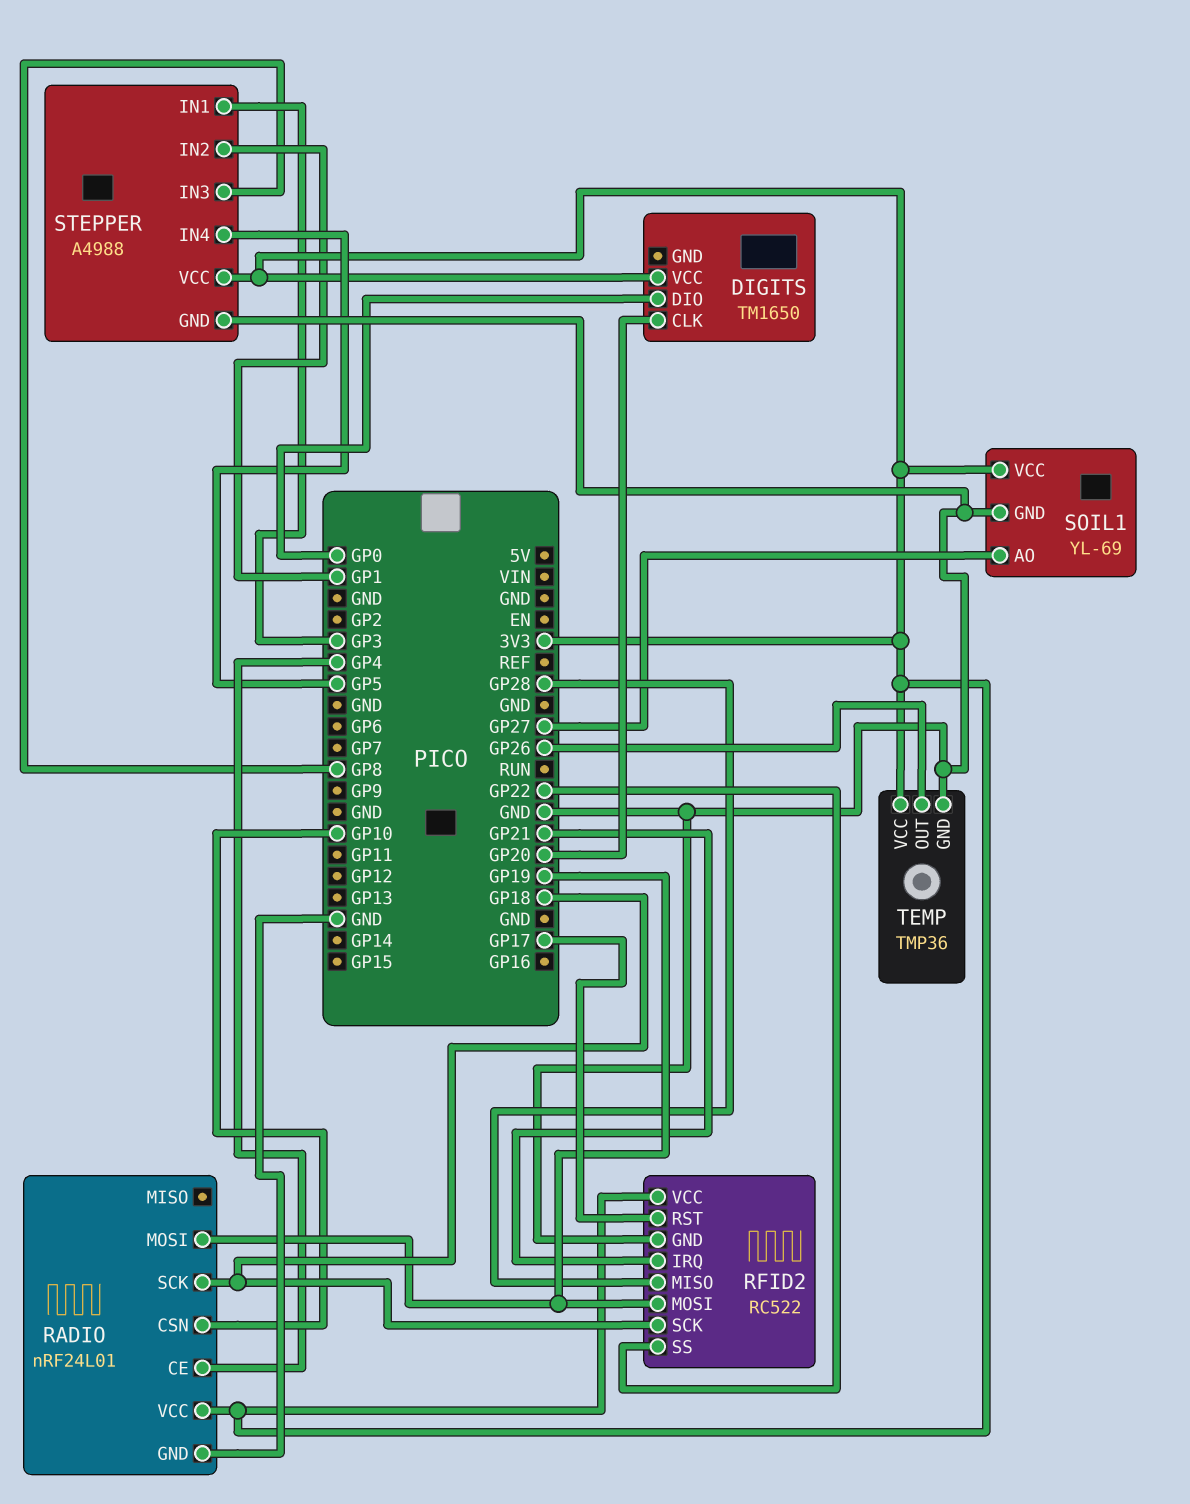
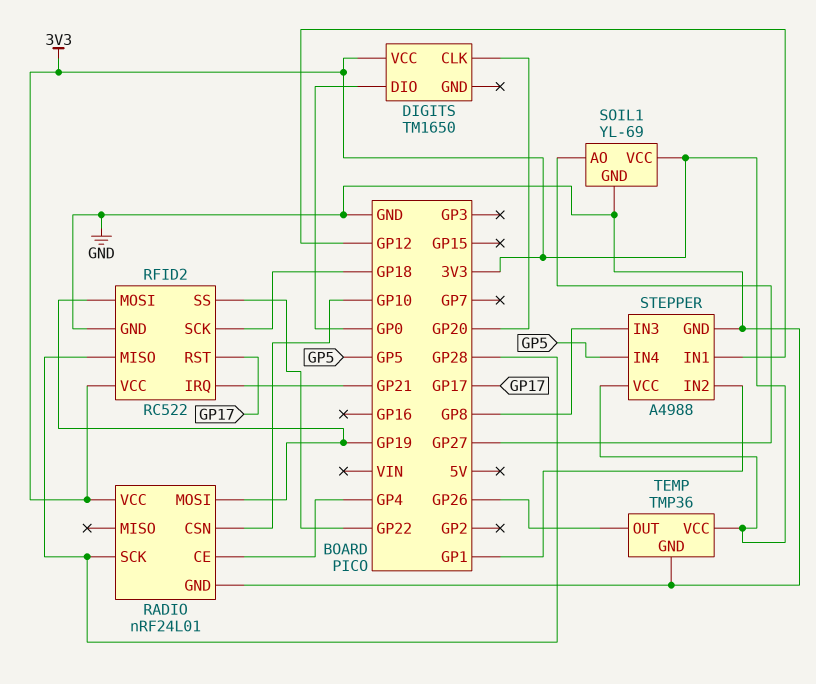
RADIO pin SCK: GP18 -> GP28
STEPPER pin IN1: GP3 -> GP12

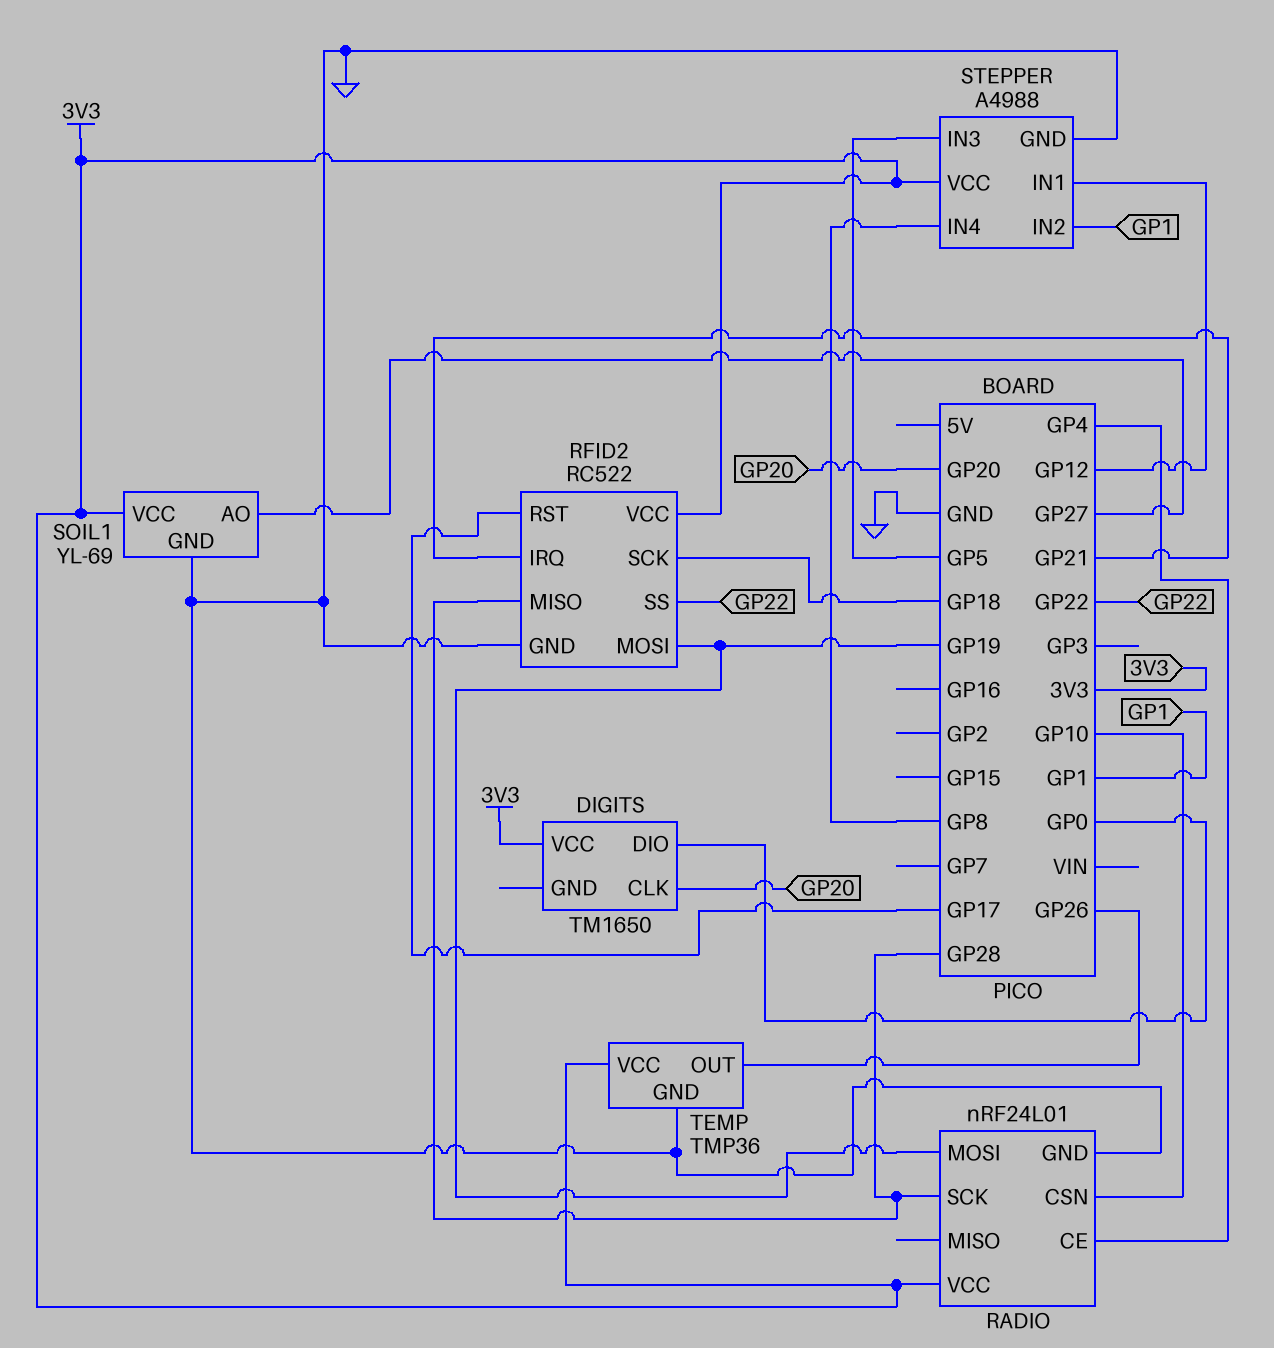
STEPPER pin IN3: GP8 -> GP5
STEPPER pin IN4: GP5 -> GP8

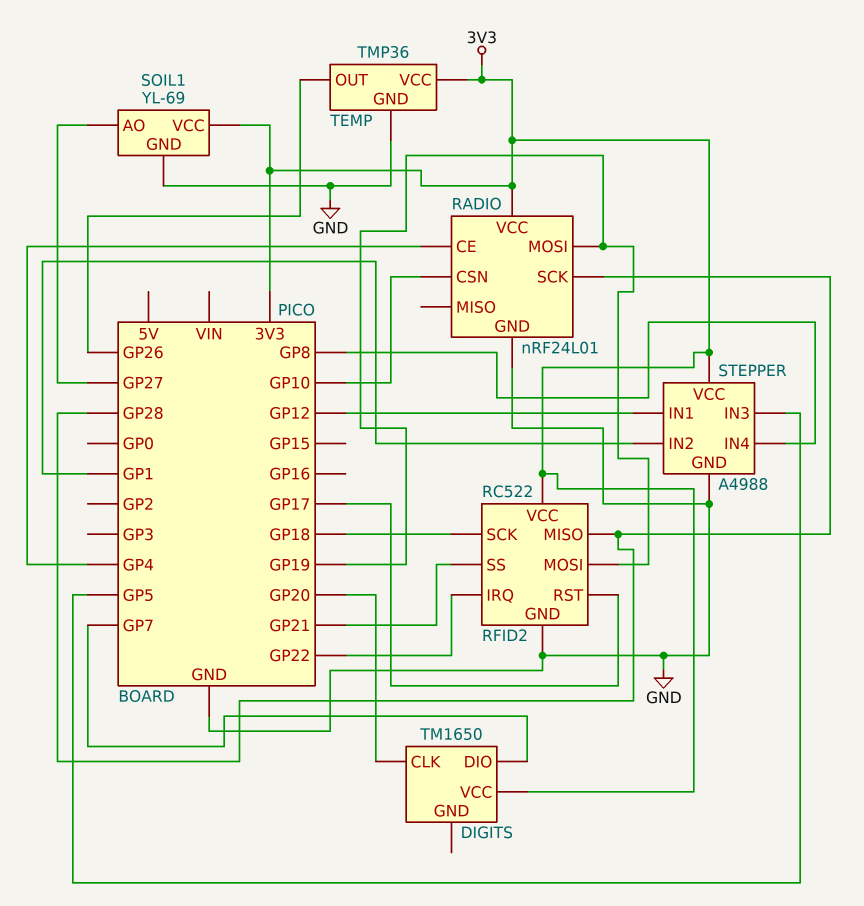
DIGITS pin DIO: GP0 -> GP7
RFID2 pin IRQ: GP21 -> GP22
RFID2 pin SS: GP22 -> GP21

